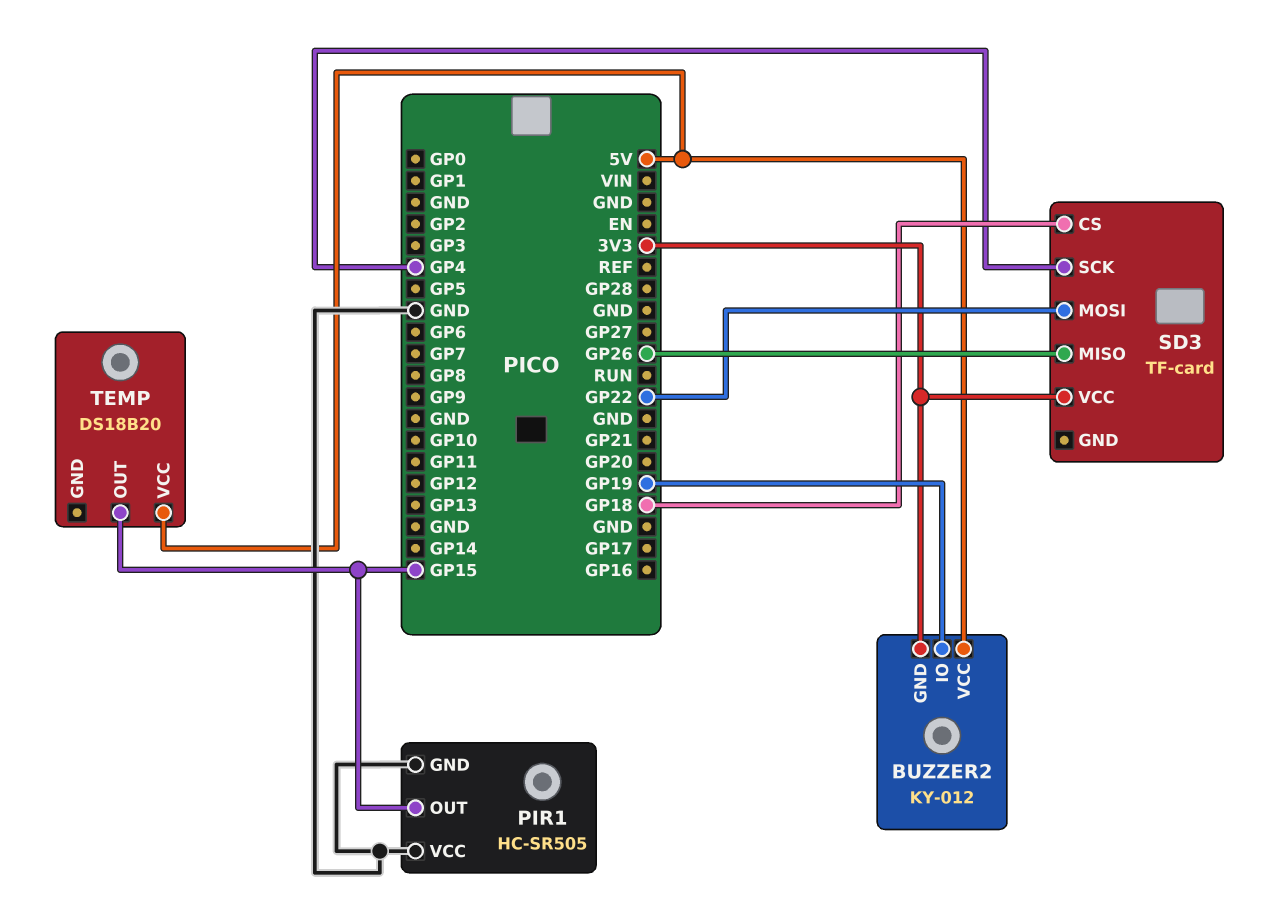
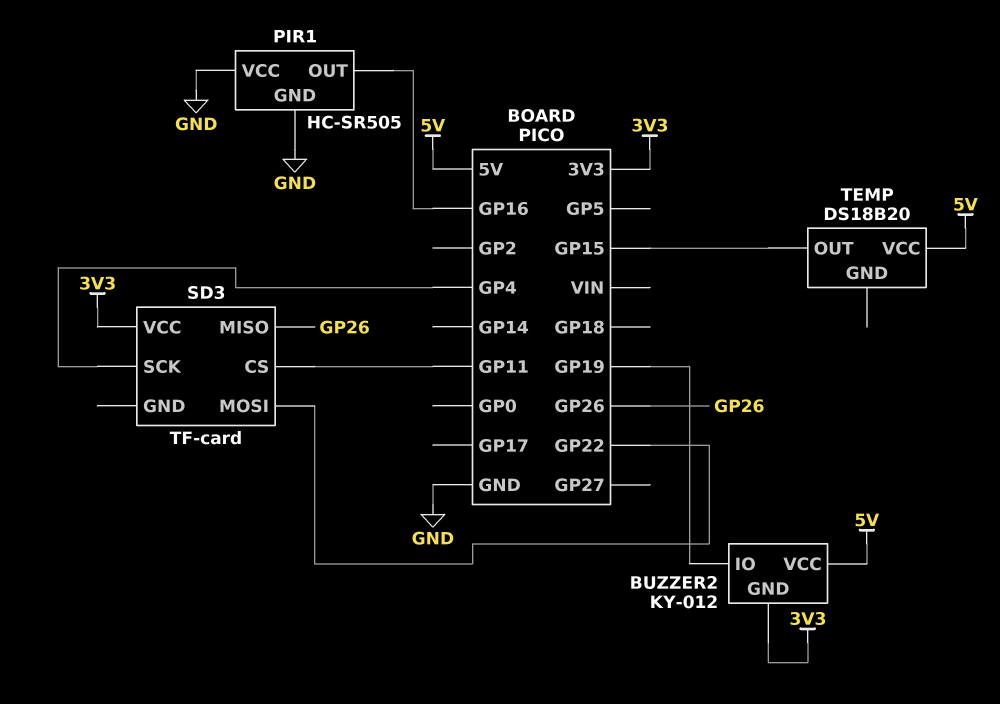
PIR1 pin OUT: GP15 -> GP16
SD3 pin CS: GP18 -> GP11

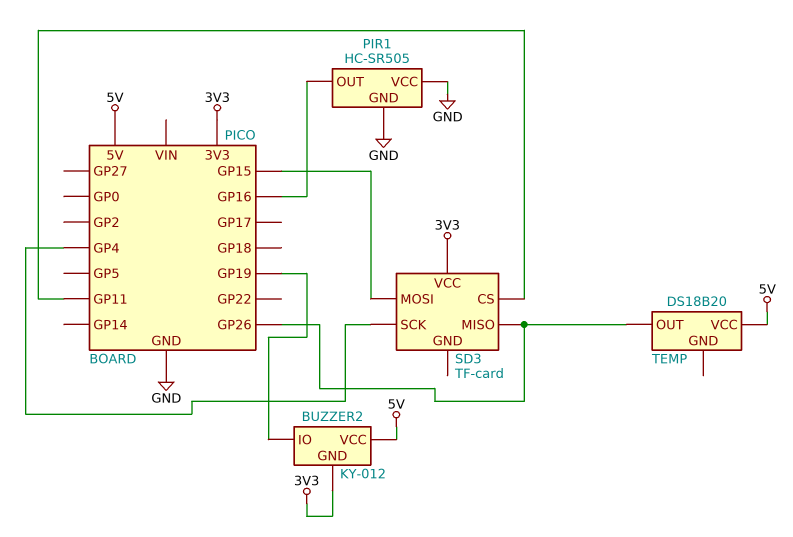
SD3 pin MOSI: GP22 -> GP15
TEMP pin OUT: GP15 -> GP26

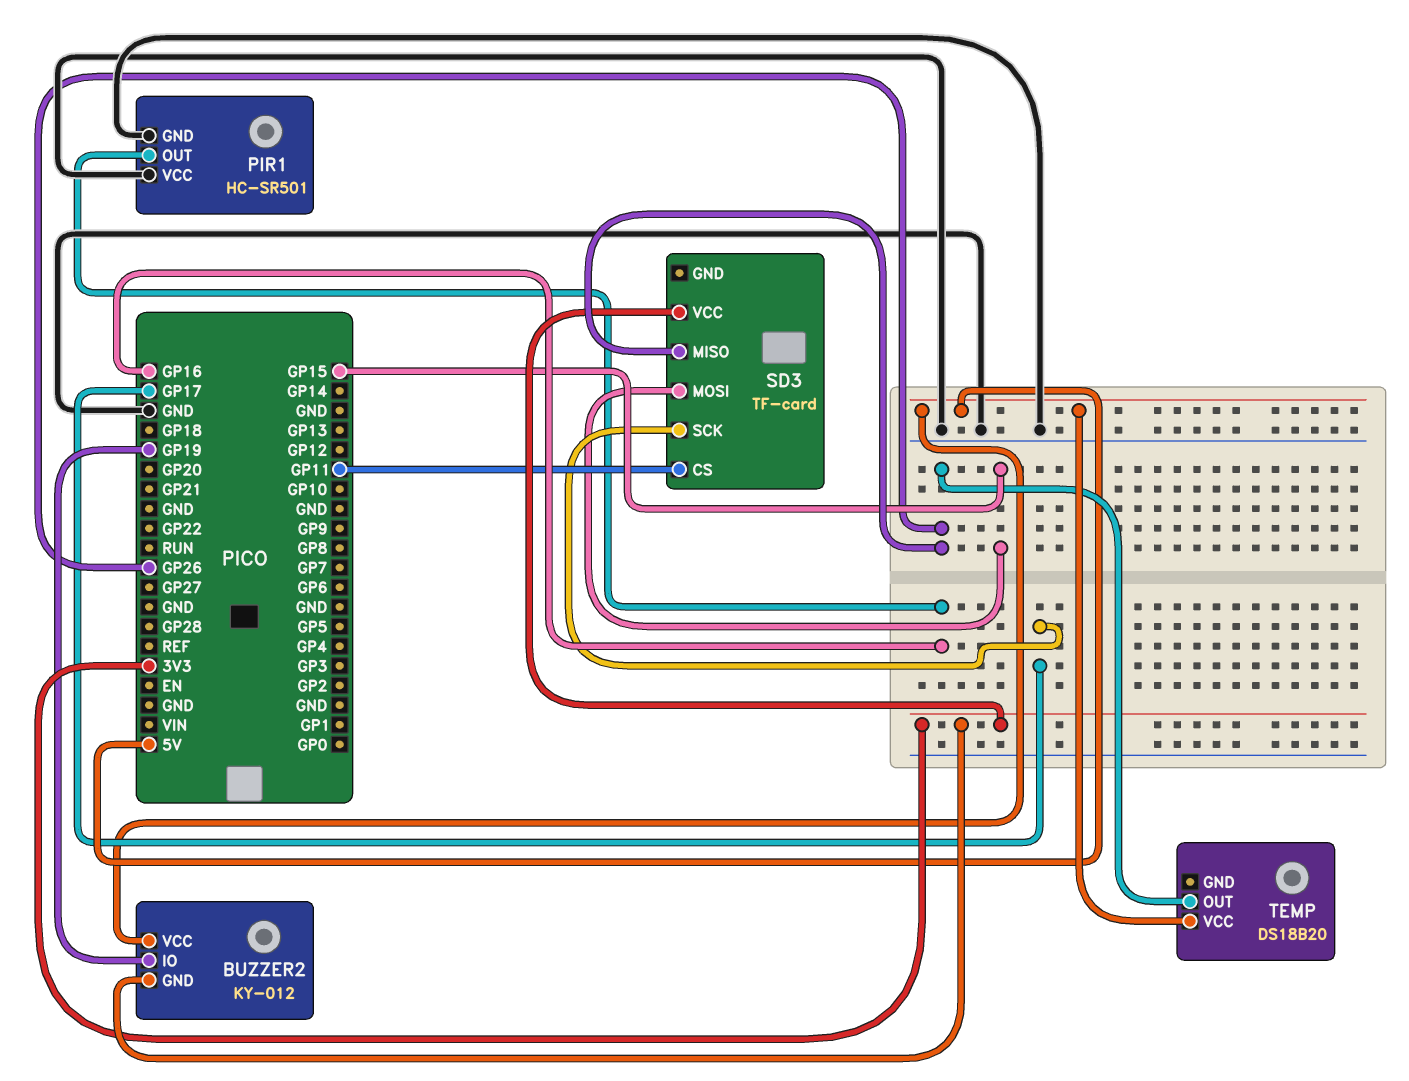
PIR1: HC-SR505 -> HC-SR501
SD3 pin SCK: GP4 -> GP17

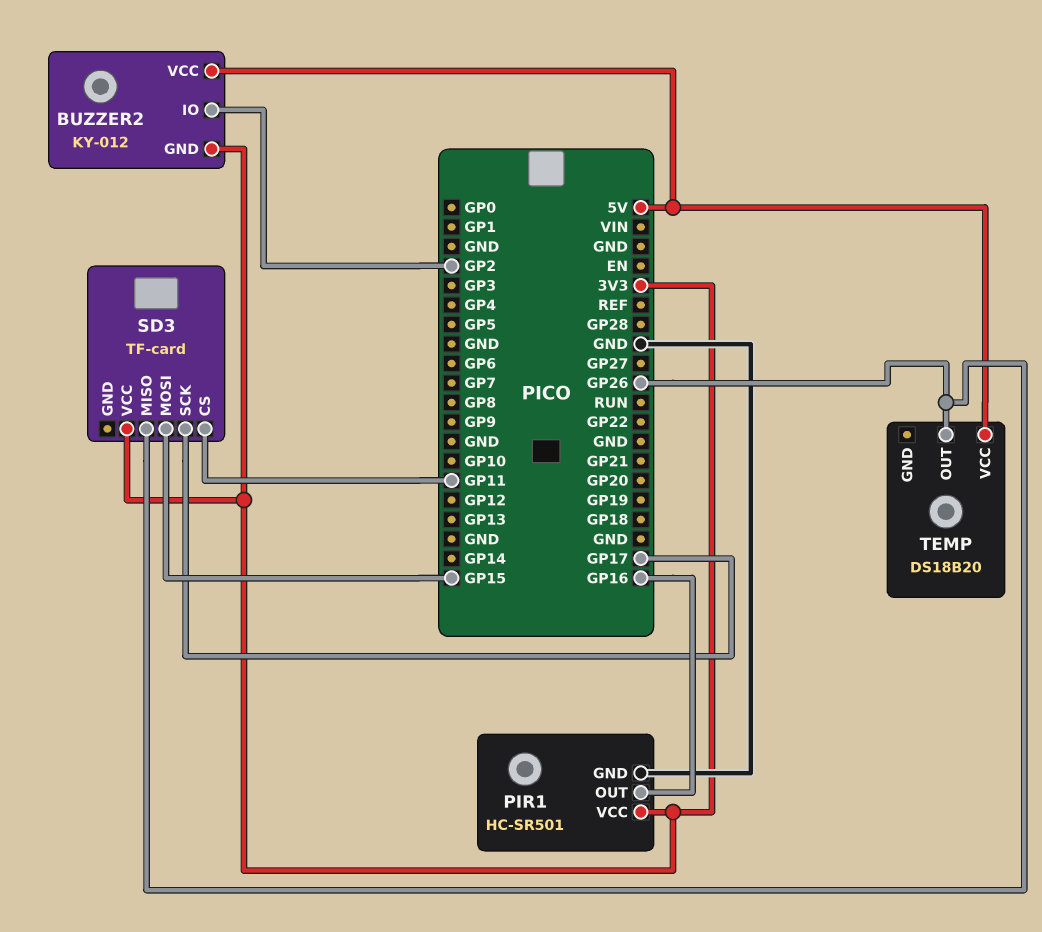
BUZZER2 pin IO: GP19 -> GP2
PIR1 pin VCC: GND -> 3V3

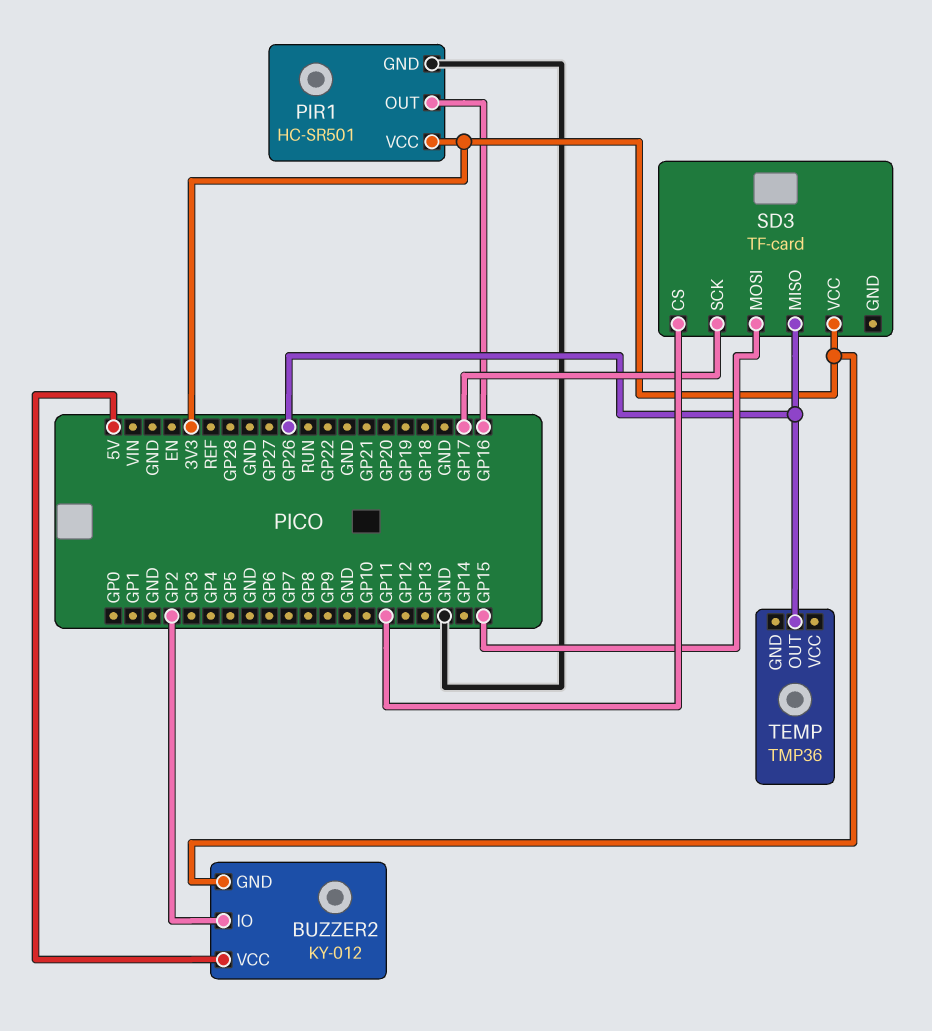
TEMP: DS18B20 -> TMP36
TEMP pin VCC: 5V -> none

